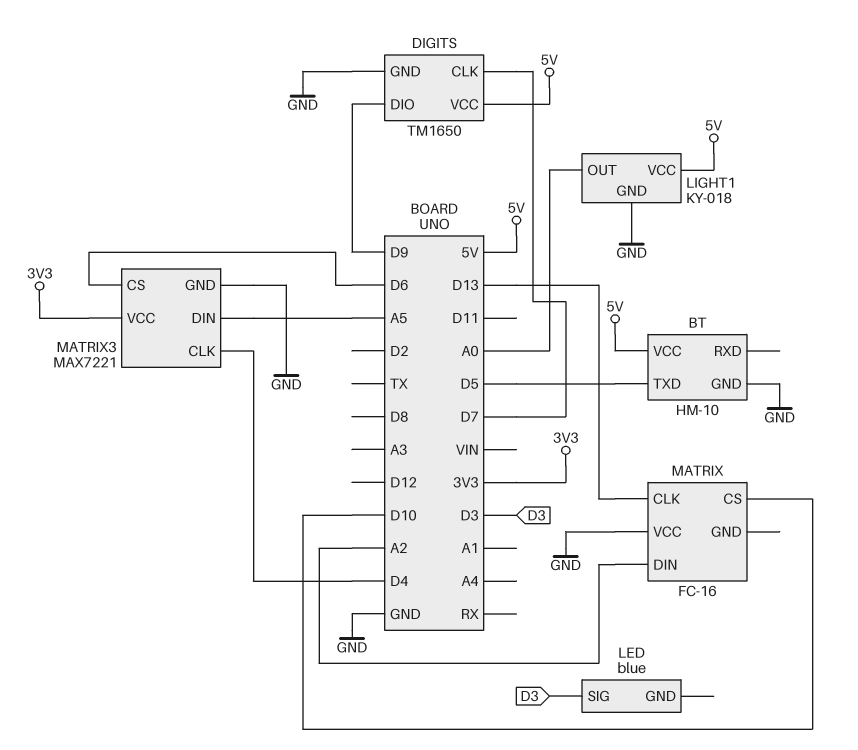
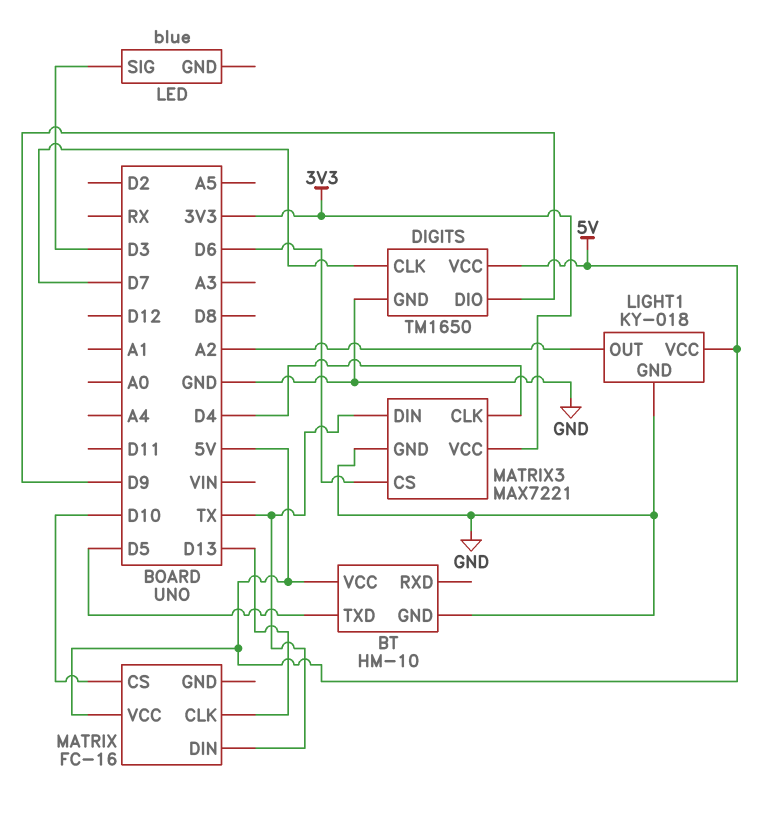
LIGHT1 pin OUT: A0 -> A2
MATRIX pin DIN: A2 -> TX
MATRIX pin VCC: GND -> 5V
MATRIX3 pin DIN: A5 -> TX

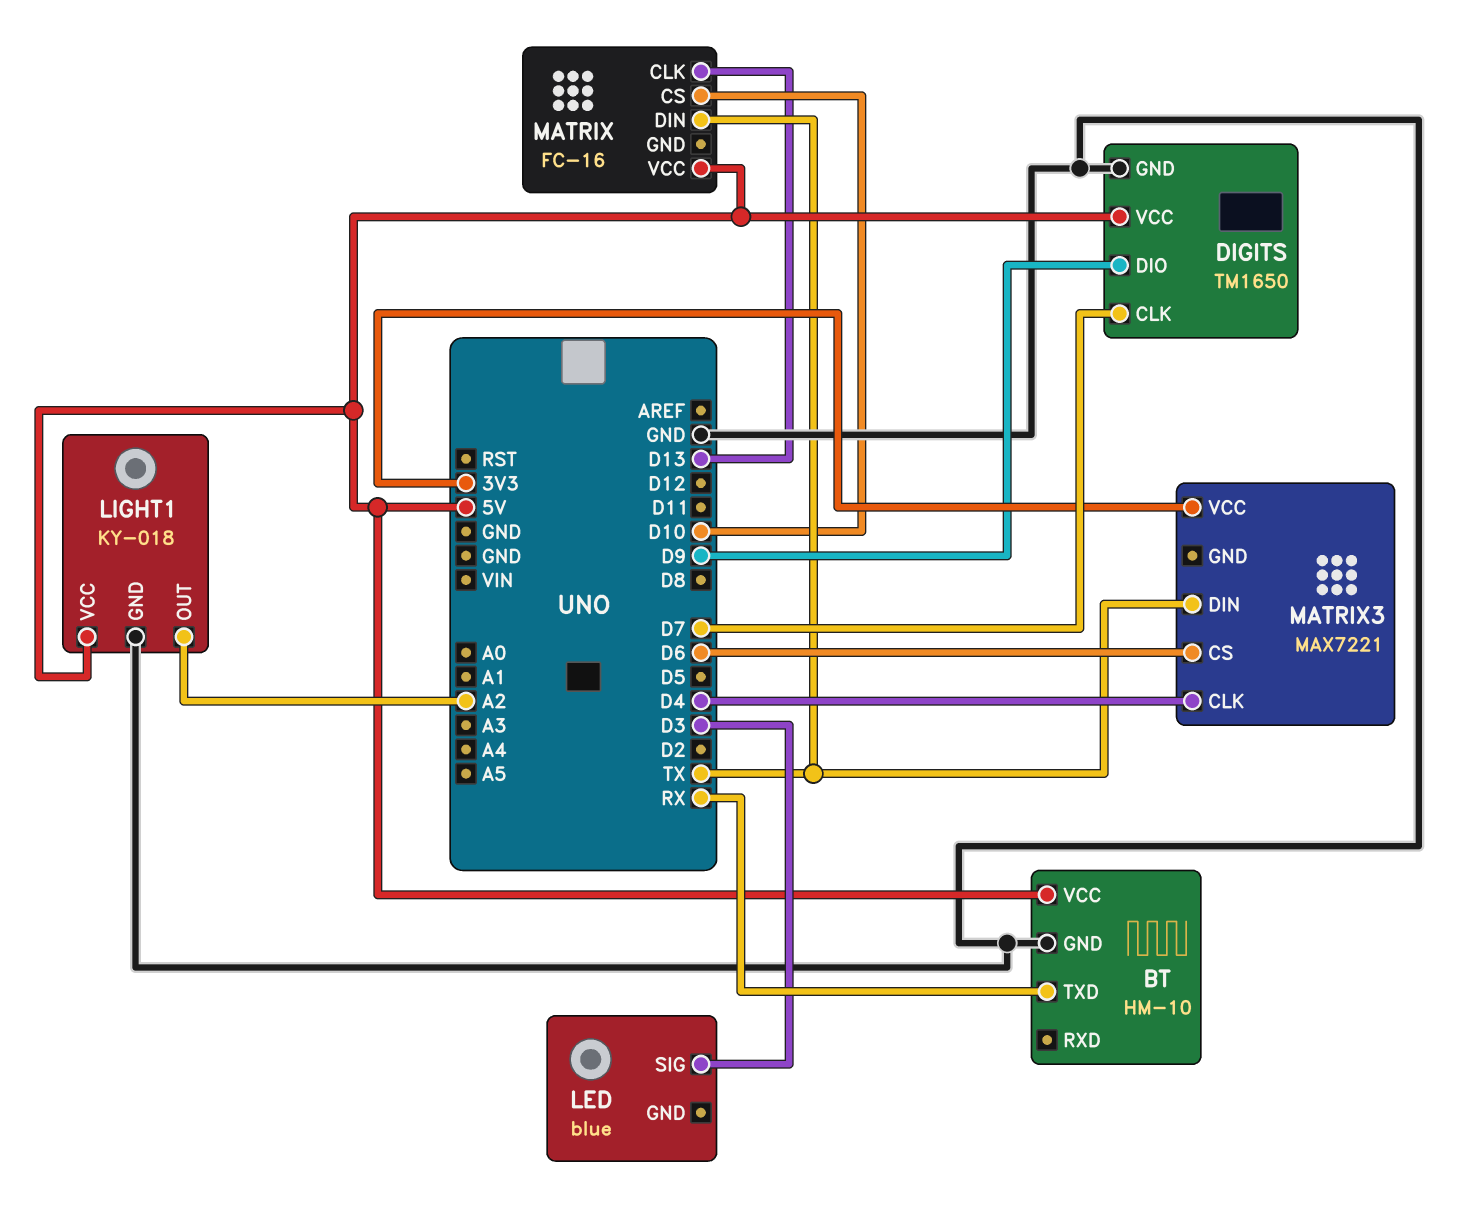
BT pin TXD: D5 -> RX
MATRIX3 pin GND: GND -> none

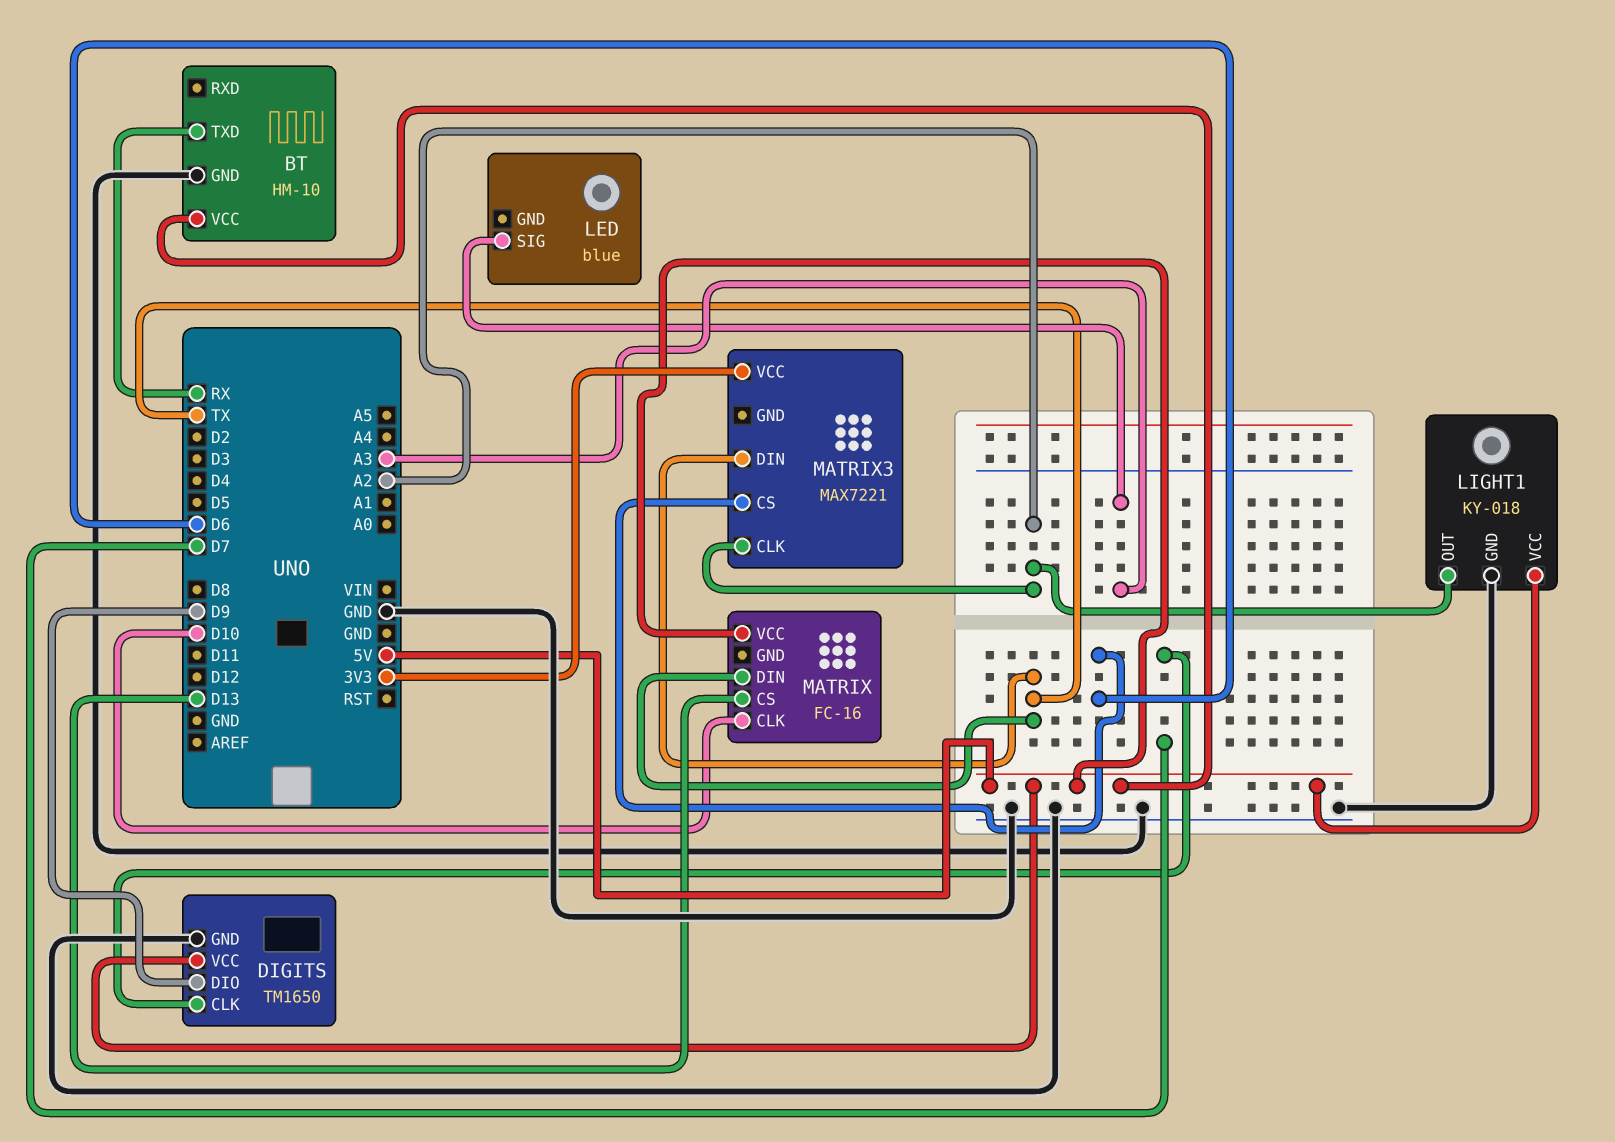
LED pin SIG: D3 -> A3
MATRIX pin CLK: D13 -> D10
MATRIX pin CS: D10 -> D13
MATRIX3 pin CLK: D4 -> A2

